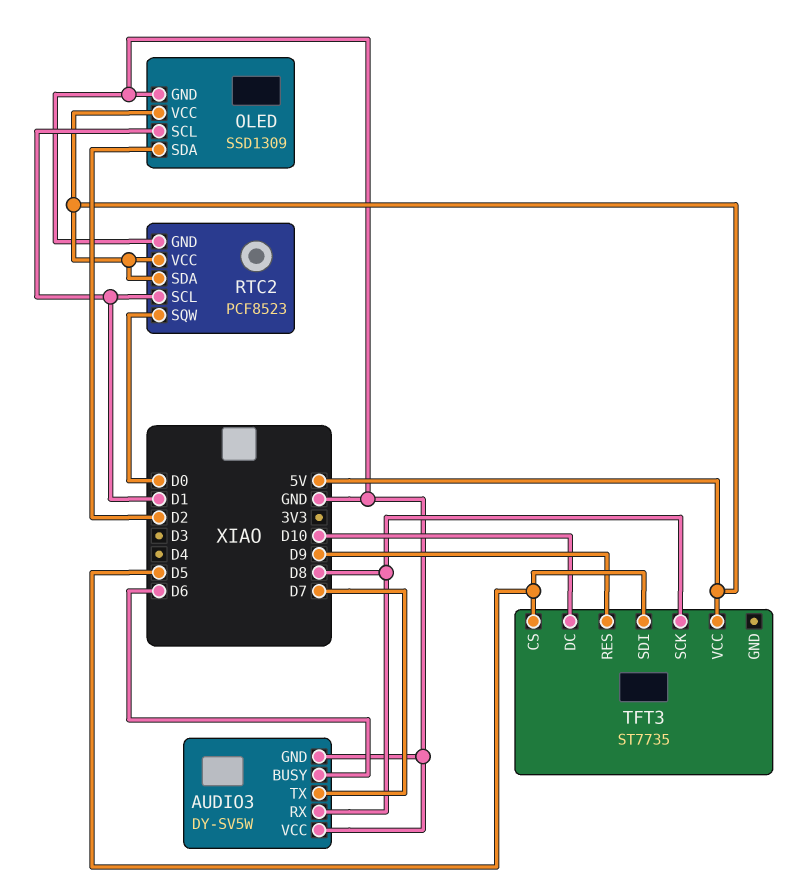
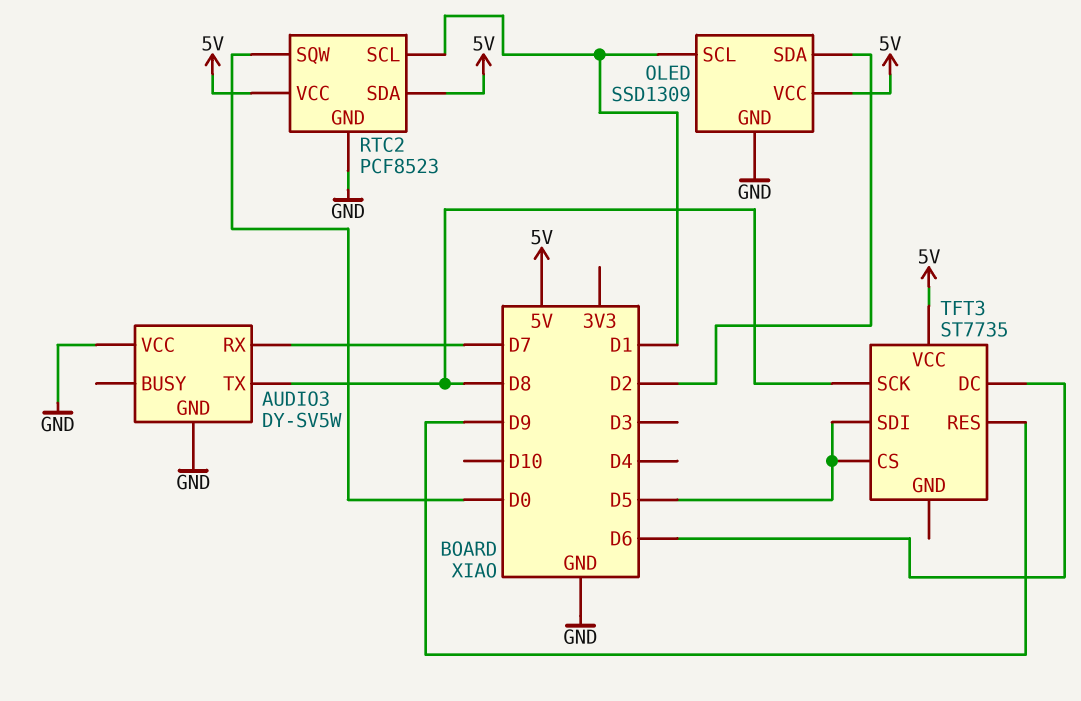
AUDIO3 pin BUSY: D6 -> none
AUDIO3 pin RX: D8 -> D7
AUDIO3 pin TX: D7 -> D8
TFT3 pin DC: D10 -> D6

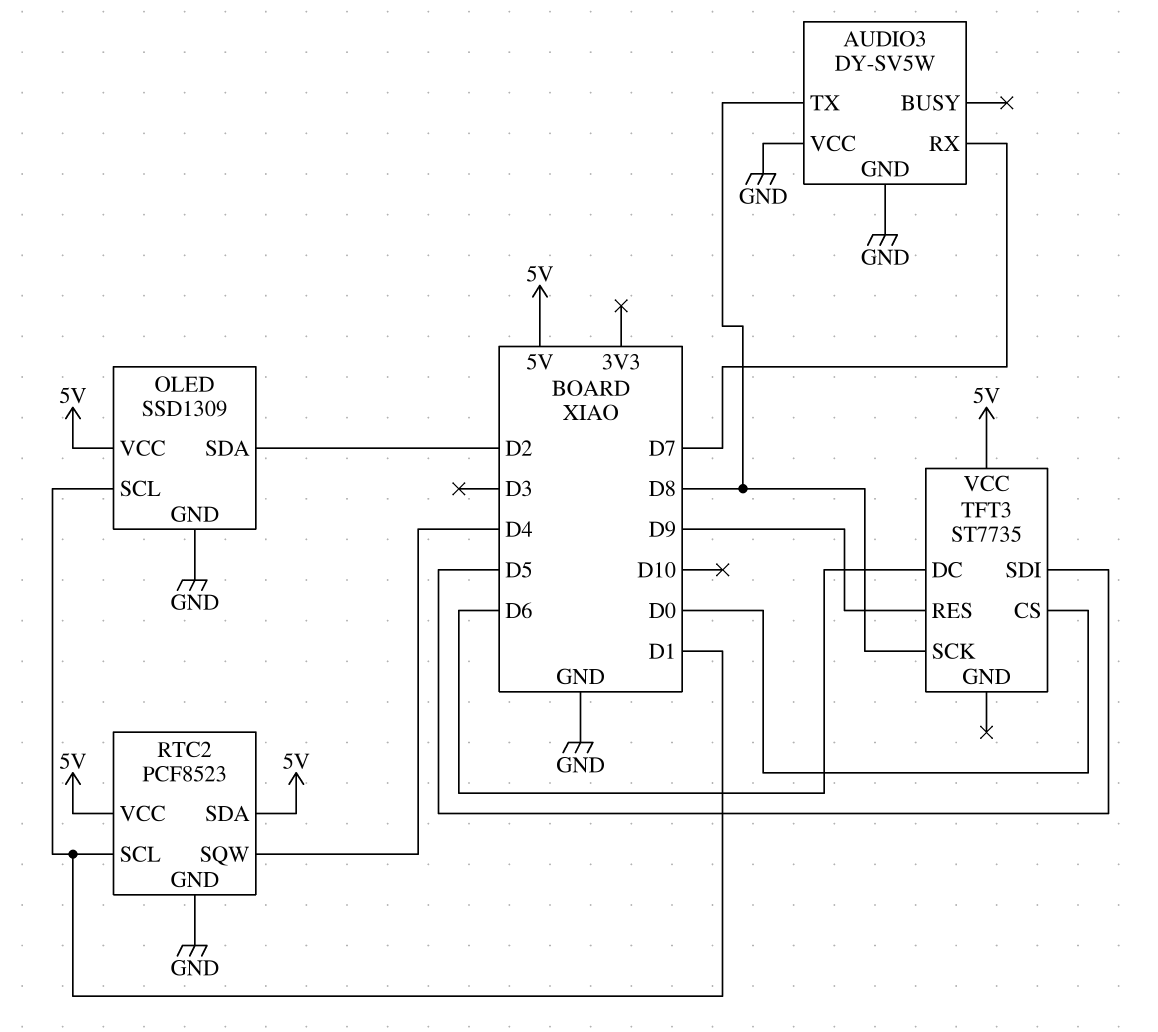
RTC2 pin SQW: D0 -> D4
TFT3 pin CS: D5 -> D0

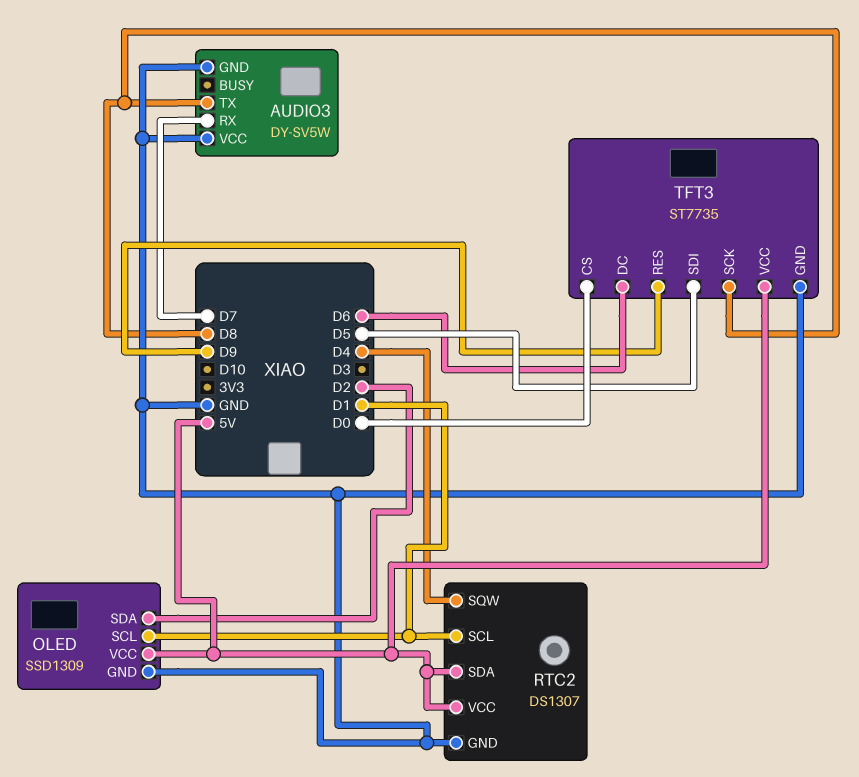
RTC2: PCF8523 -> DS1307
TFT3 pin GND: none -> GND

